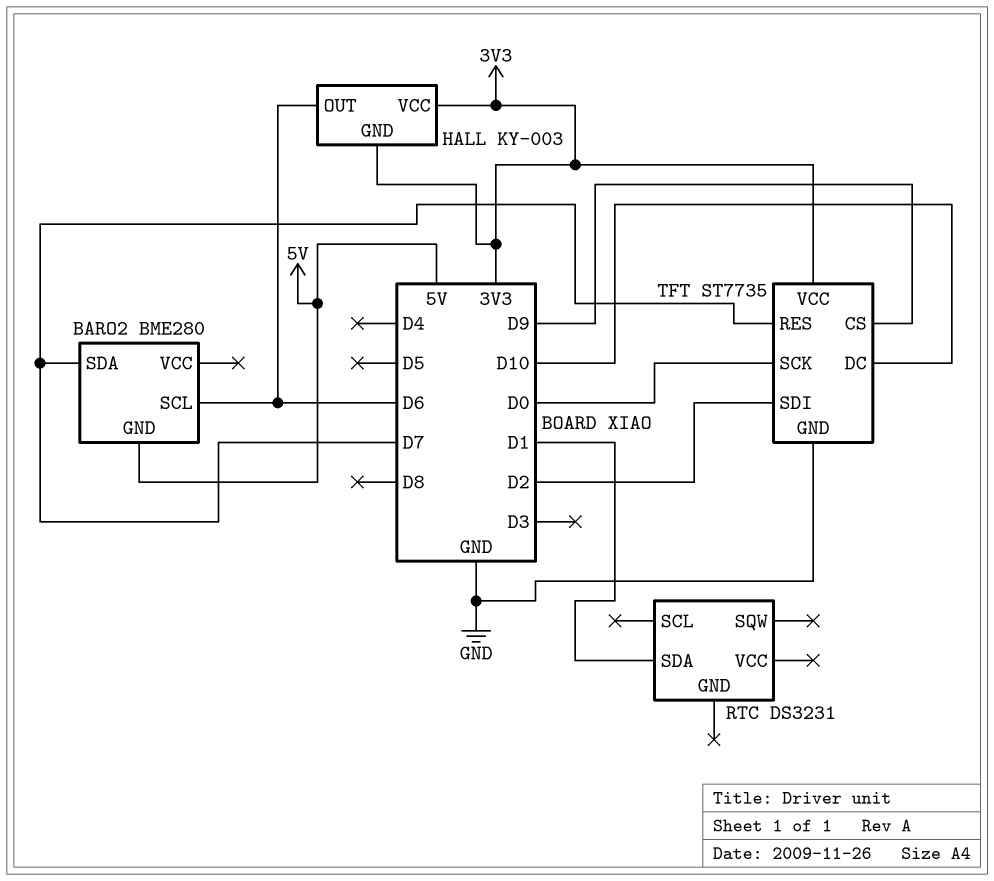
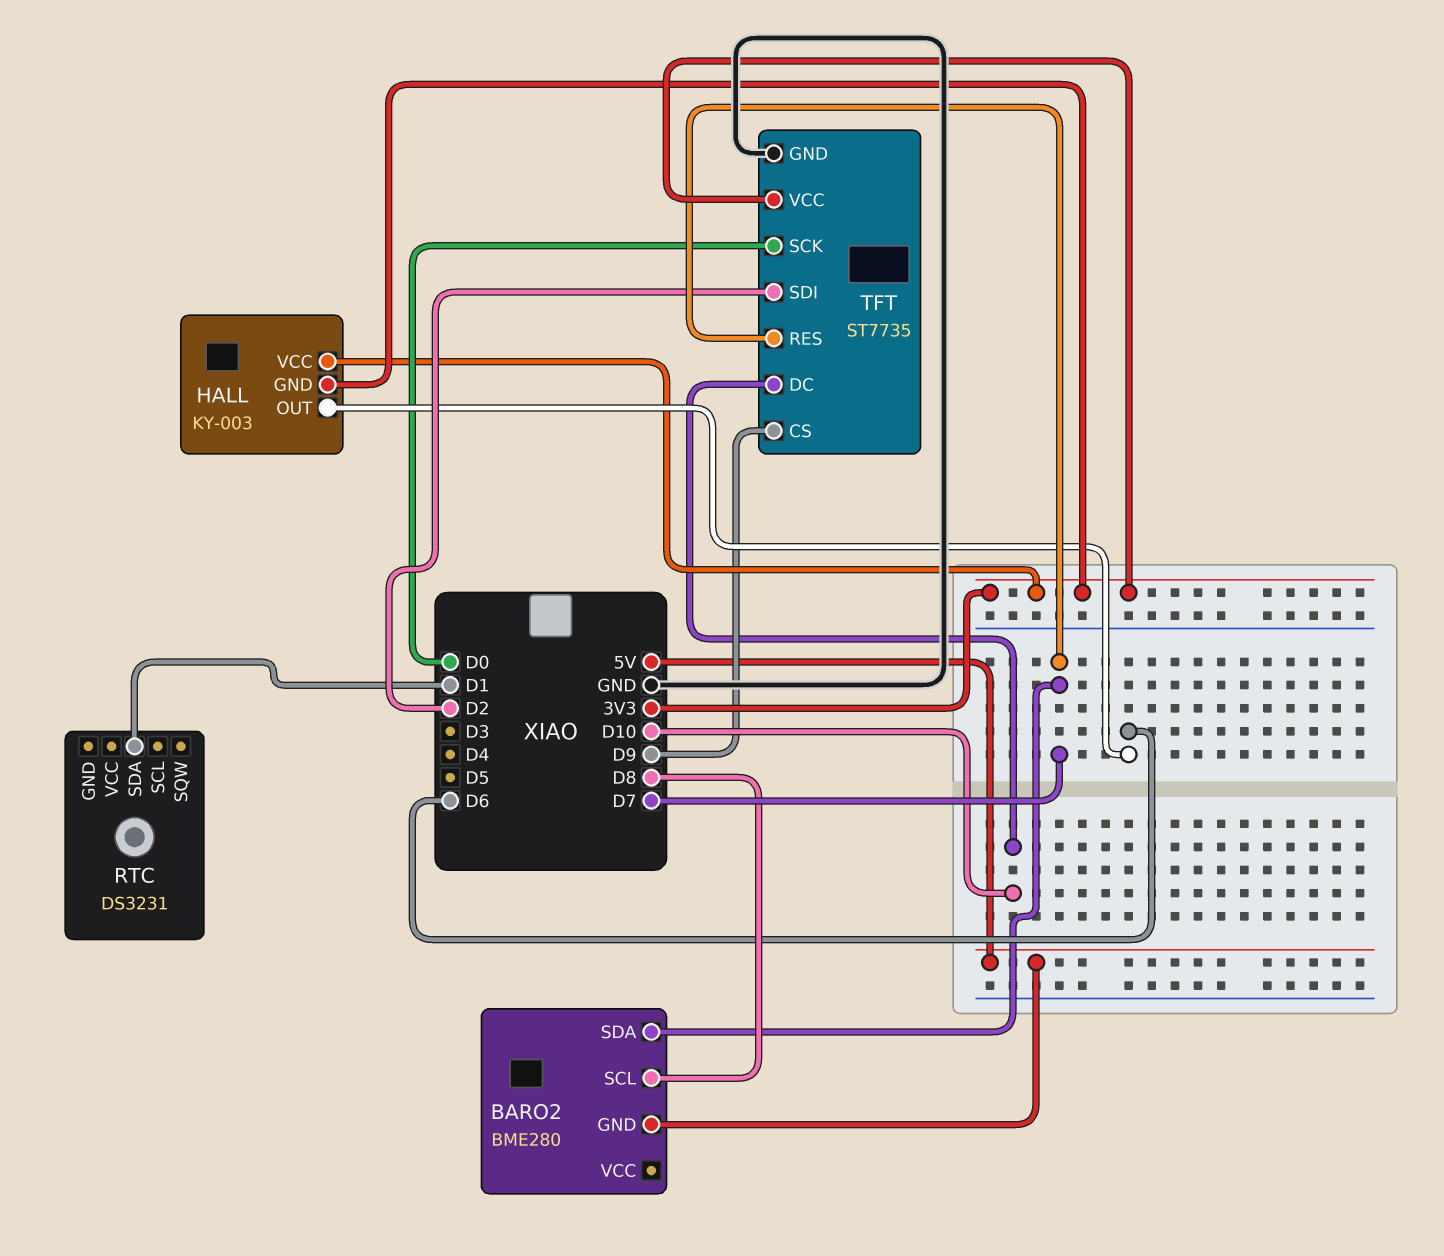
BARO2 pin SCL: D6 -> D8

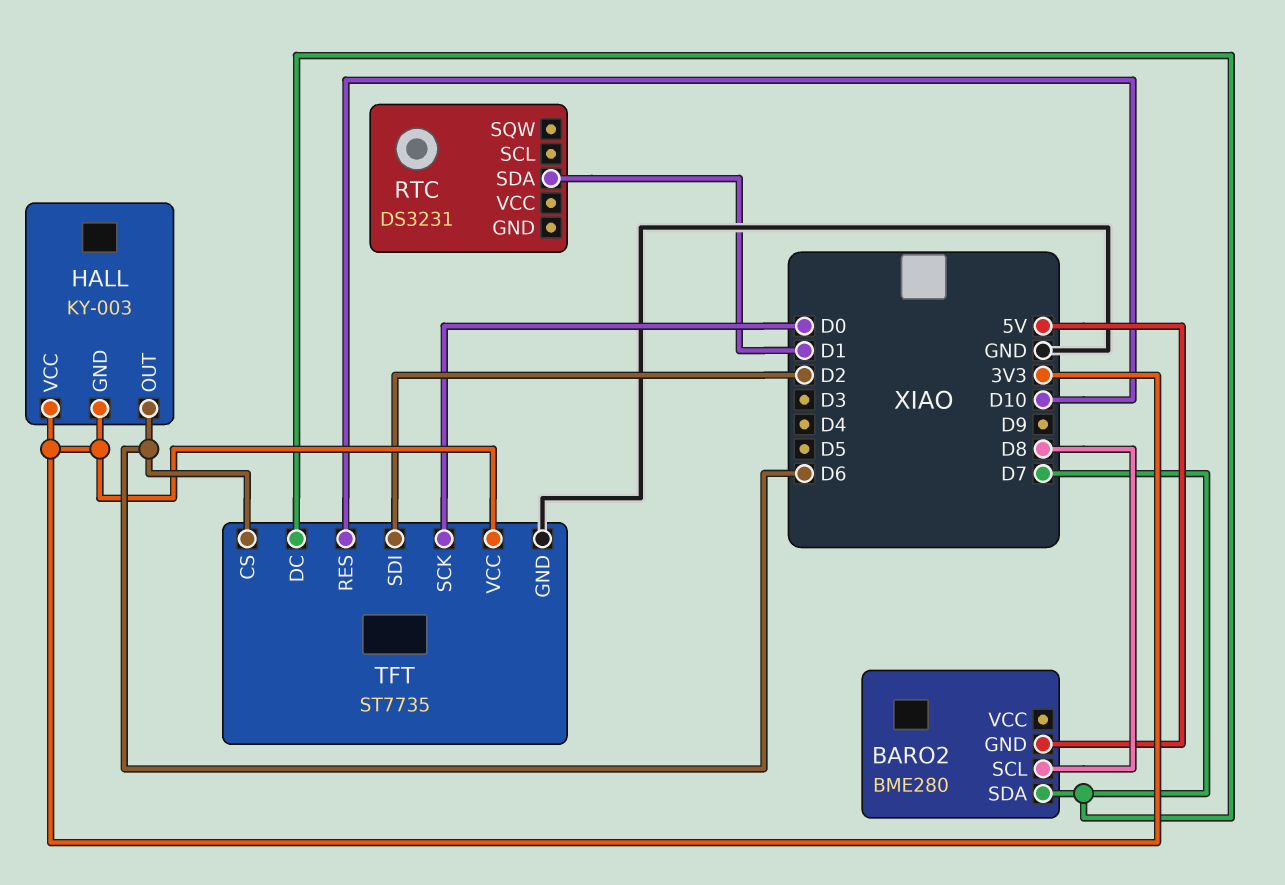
TFT pin CS: D9 -> D6
TFT pin DC: D10 -> D7
TFT pin RES: D7 -> D10

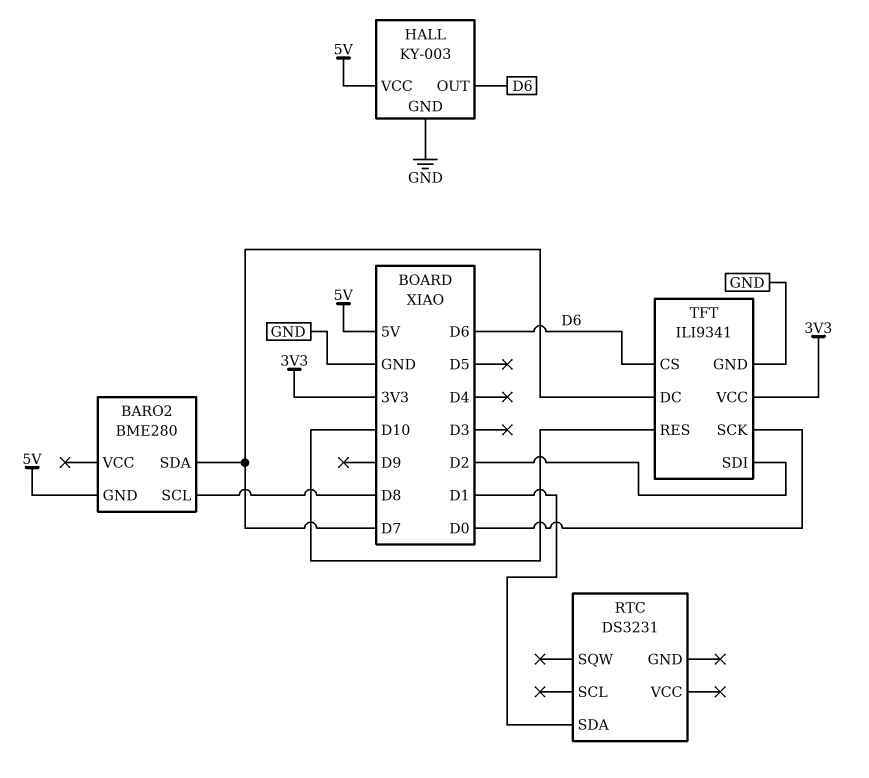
HALL pin GND: 3V3 -> GND
HALL pin VCC: 3V3 -> 5V
TFT: ST7735 -> ILI9341

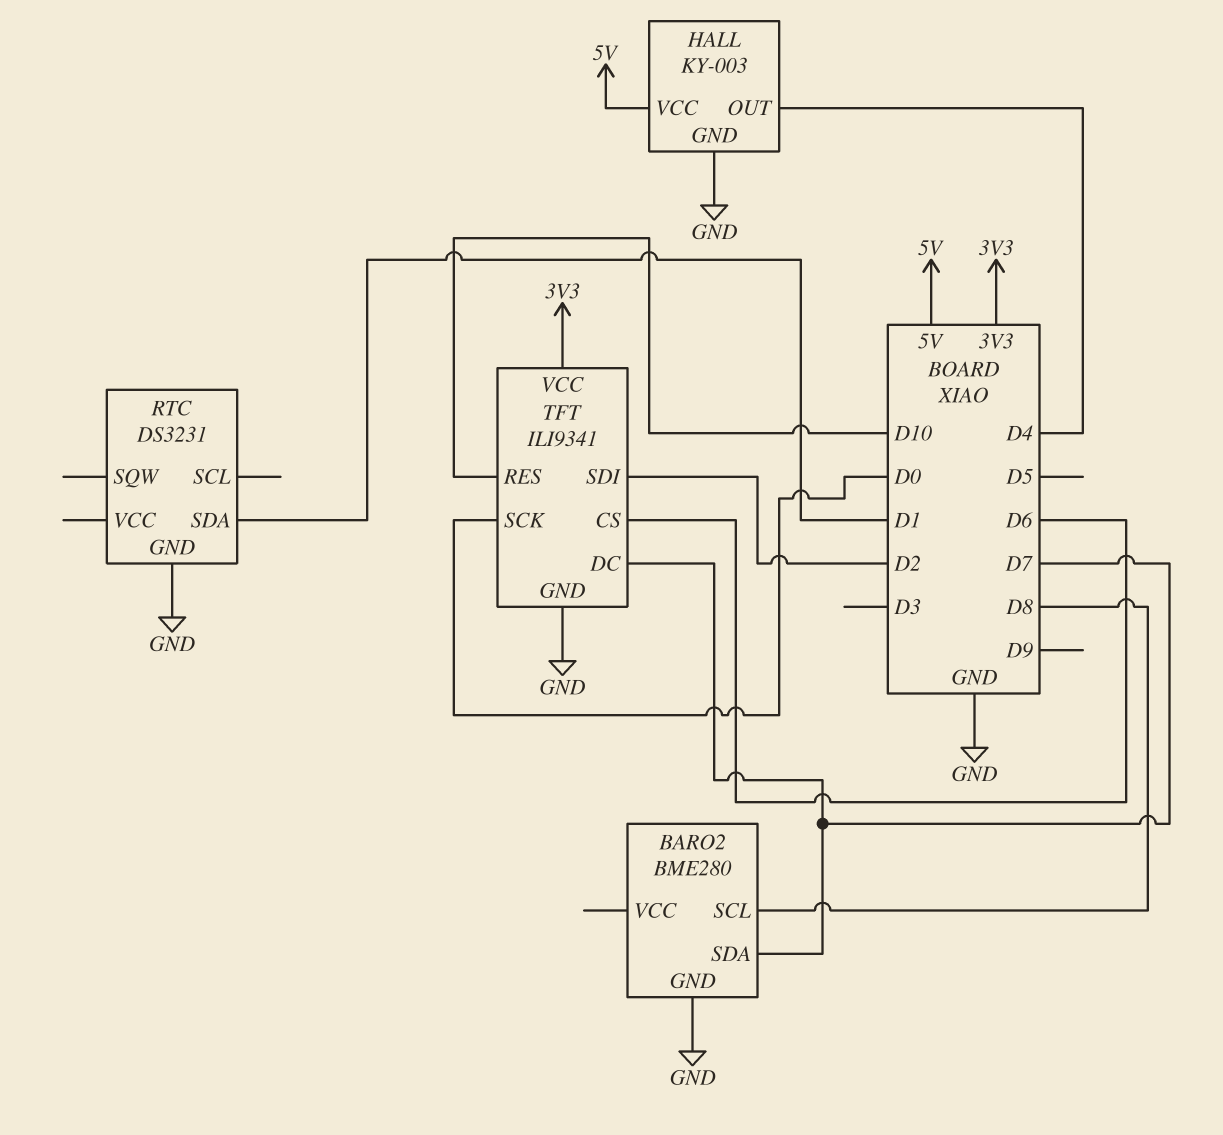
BARO2 pin GND: 5V -> GND
HALL pin OUT: D6 -> D4
RTC pin GND: none -> GND

